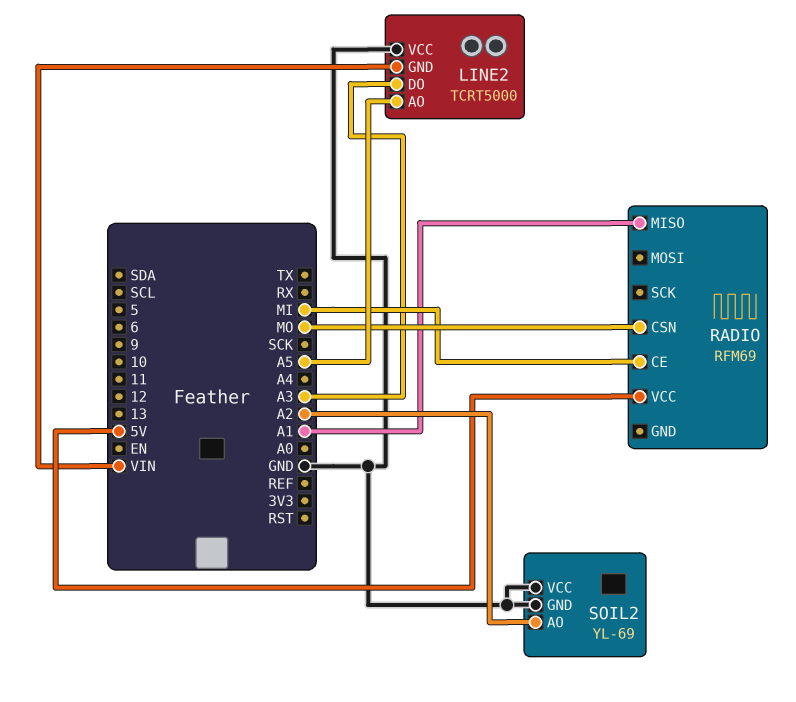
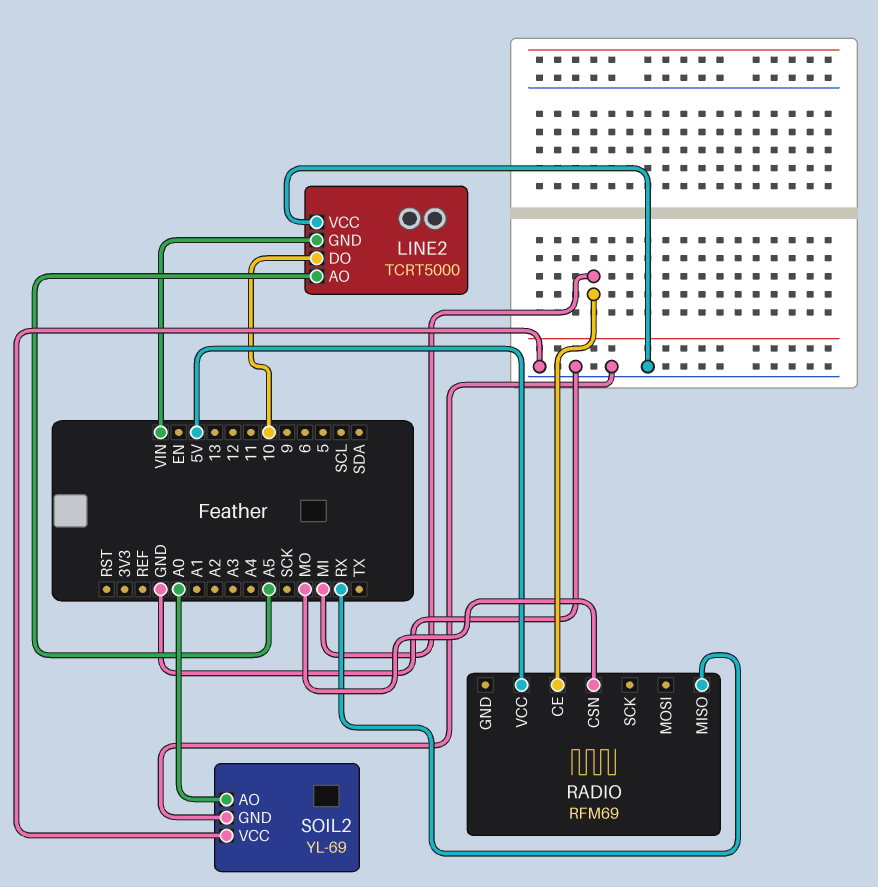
LINE2 pin DO: A3 -> 10
RADIO pin MISO: A1 -> RX
SOIL2 pin AO: A2 -> A0

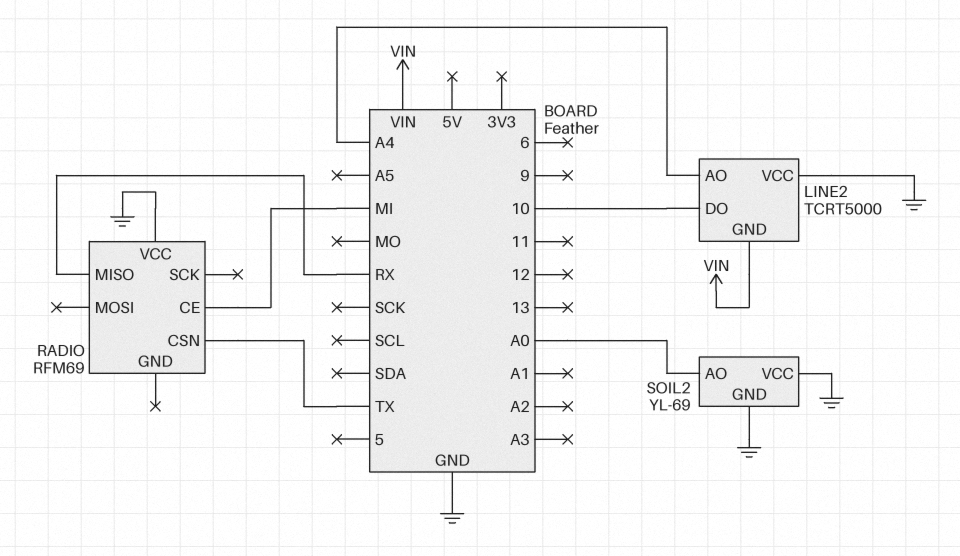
LINE2 pin AO: A5 -> A4
RADIO pin CSN: MO -> TX
RADIO pin VCC: 5V -> GND

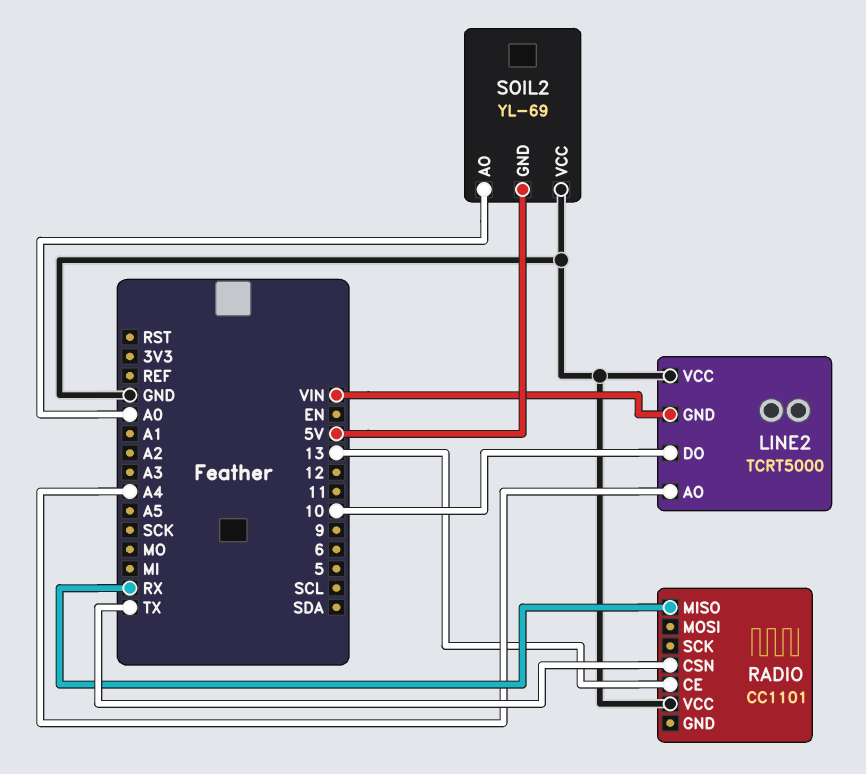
RADIO: RFM69 -> CC1101
RADIO pin CE: MI -> 13
SOIL2 pin GND: GND -> 5V

